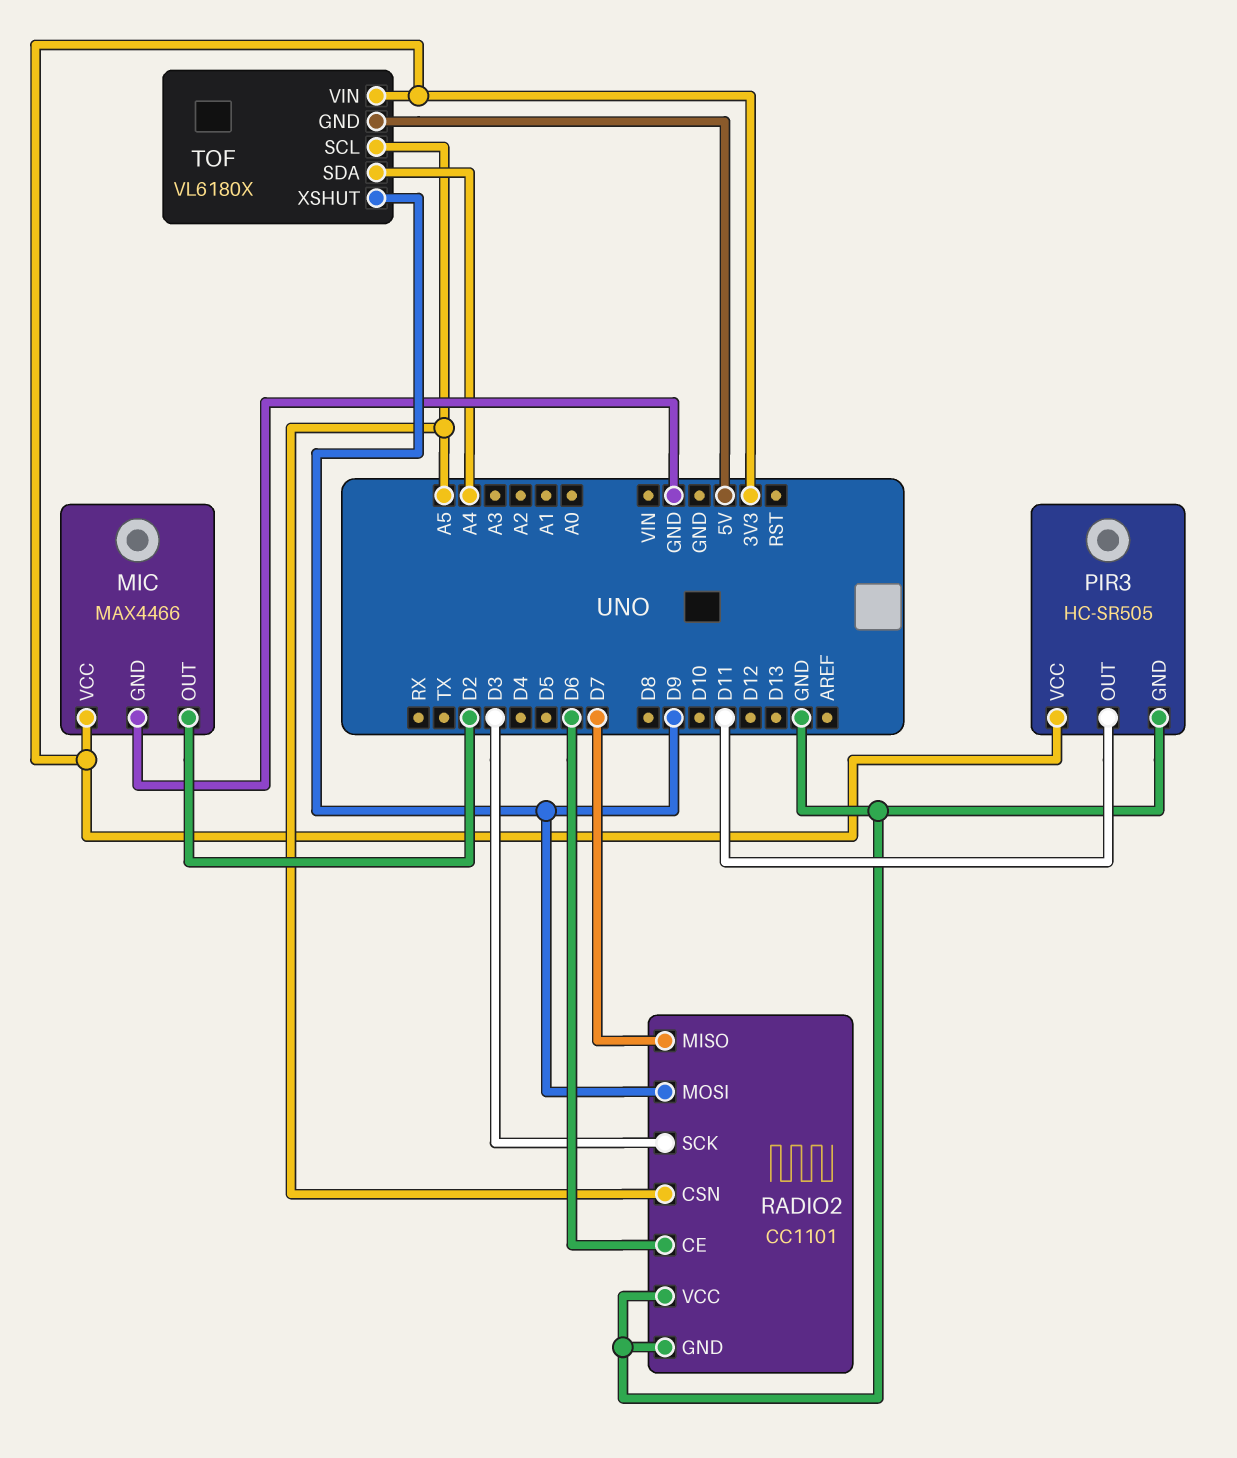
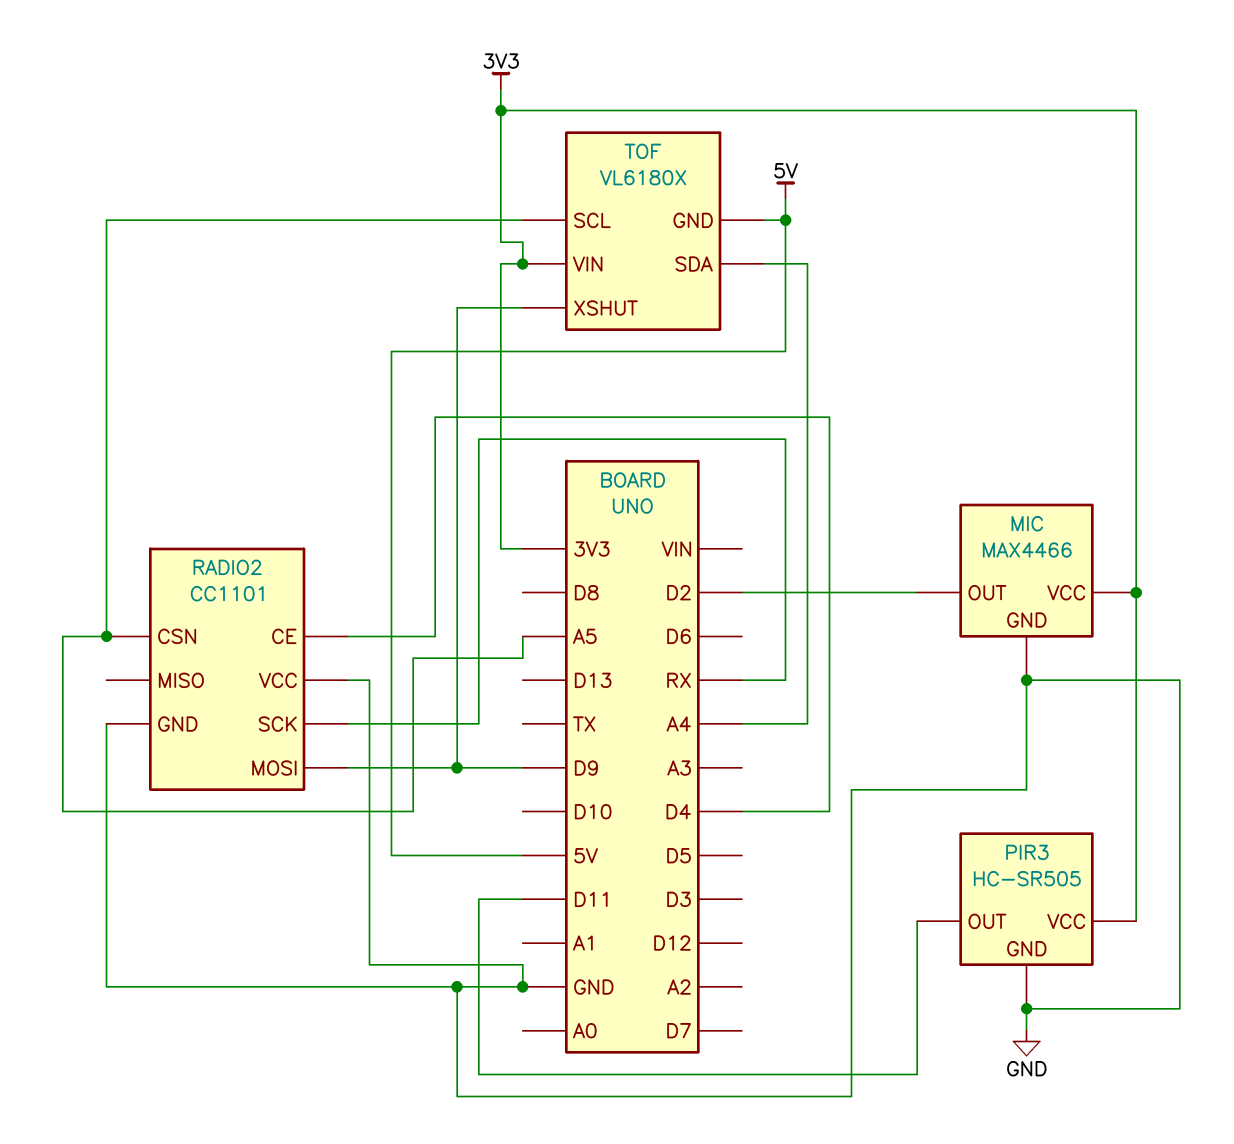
RADIO2 pin CE: D6 -> D4
RADIO2 pin MISO: D7 -> none
RADIO2 pin SCK: D3 -> RX

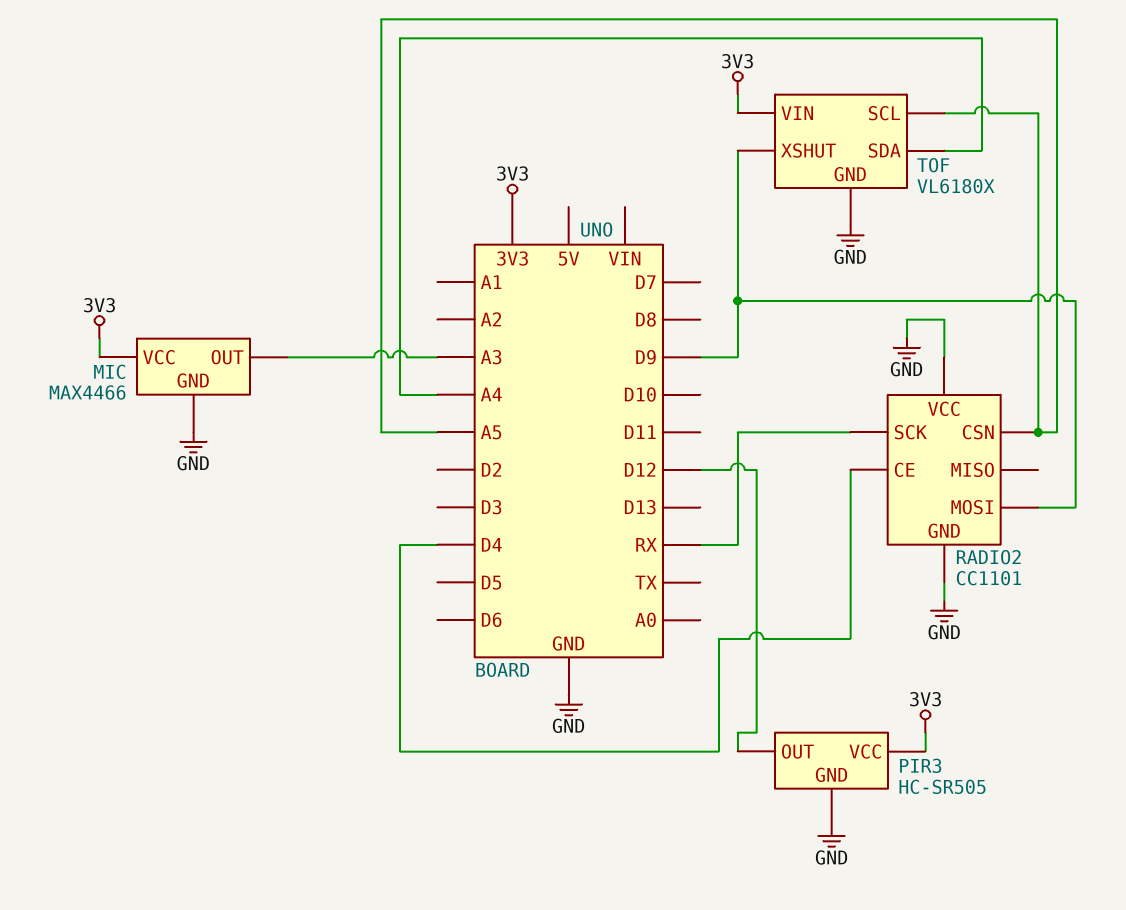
MIC pin OUT: D2 -> A3
PIR3 pin OUT: D11 -> D12
TOF pin GND: 5V -> GND

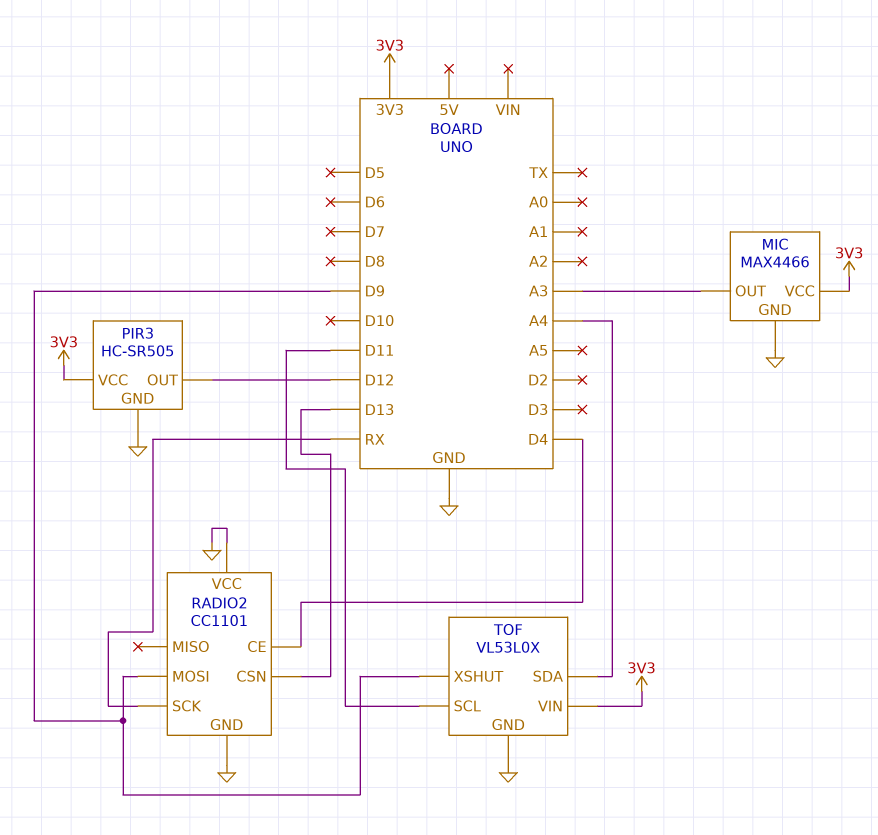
RADIO2 pin CSN: A5 -> D13
TOF: VL6180X -> VL53L0X
TOF pin SCL: A5 -> D11

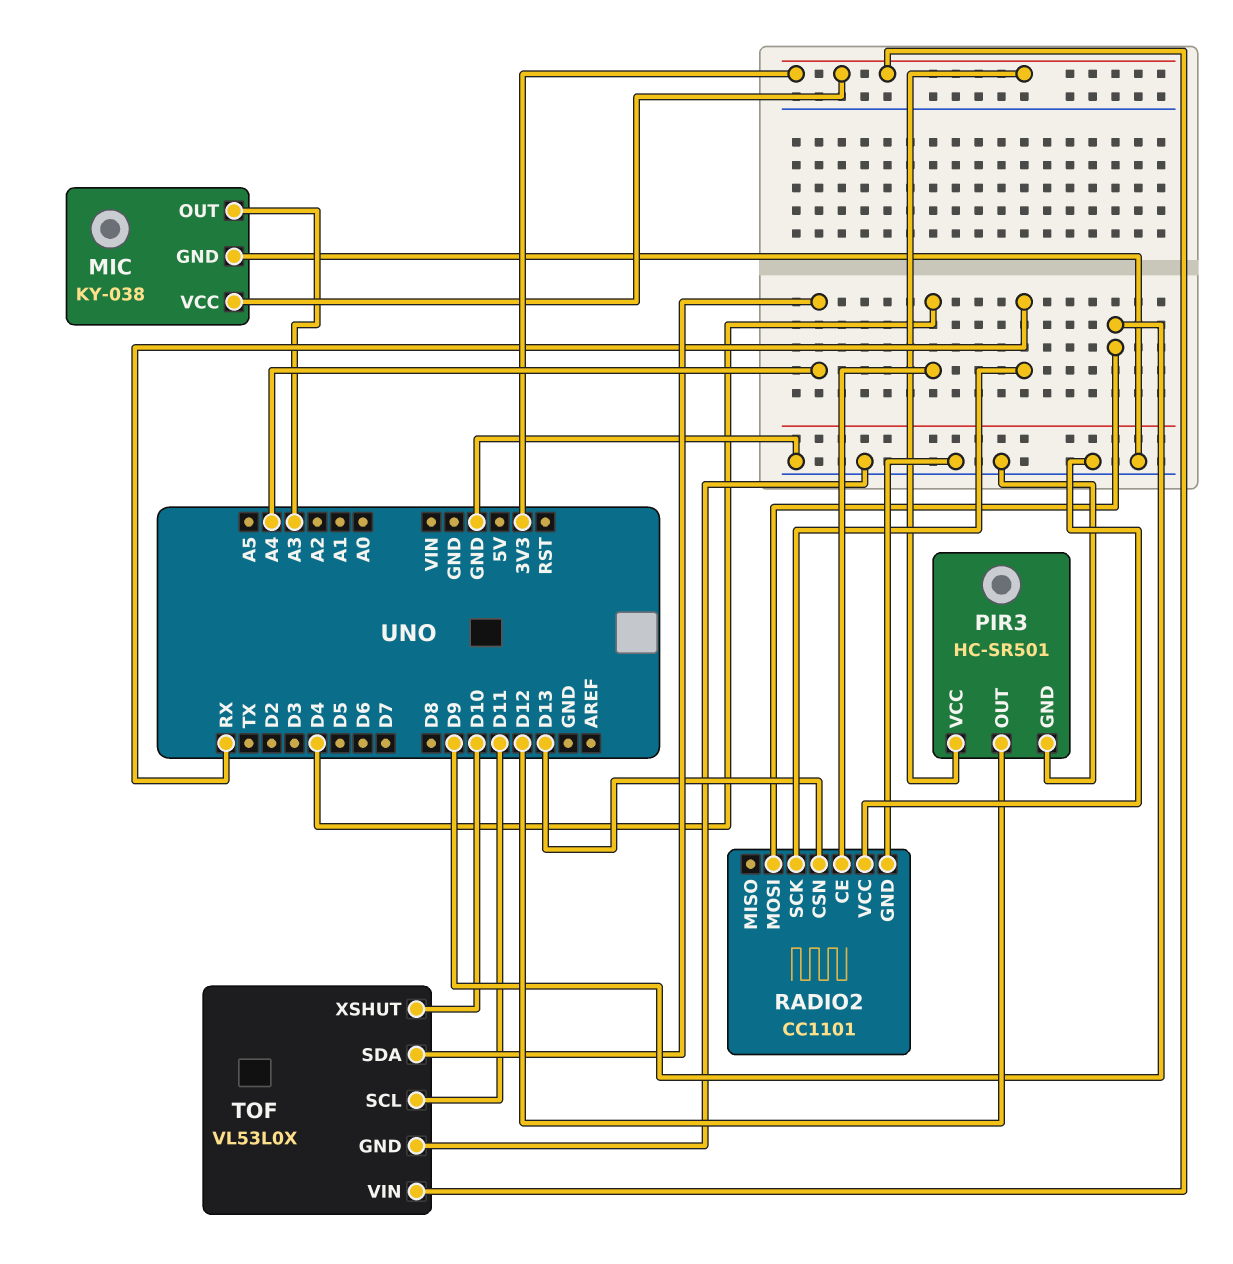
MIC: MAX4466 -> KY-038
PIR3: HC-SR505 -> HC-SR501
TOF pin XSHUT: D9 -> D10

